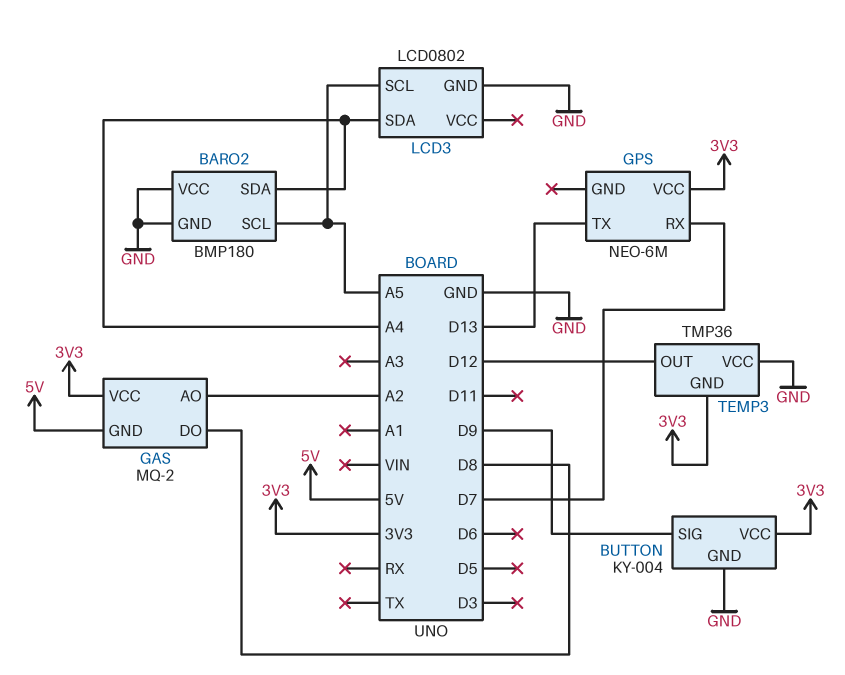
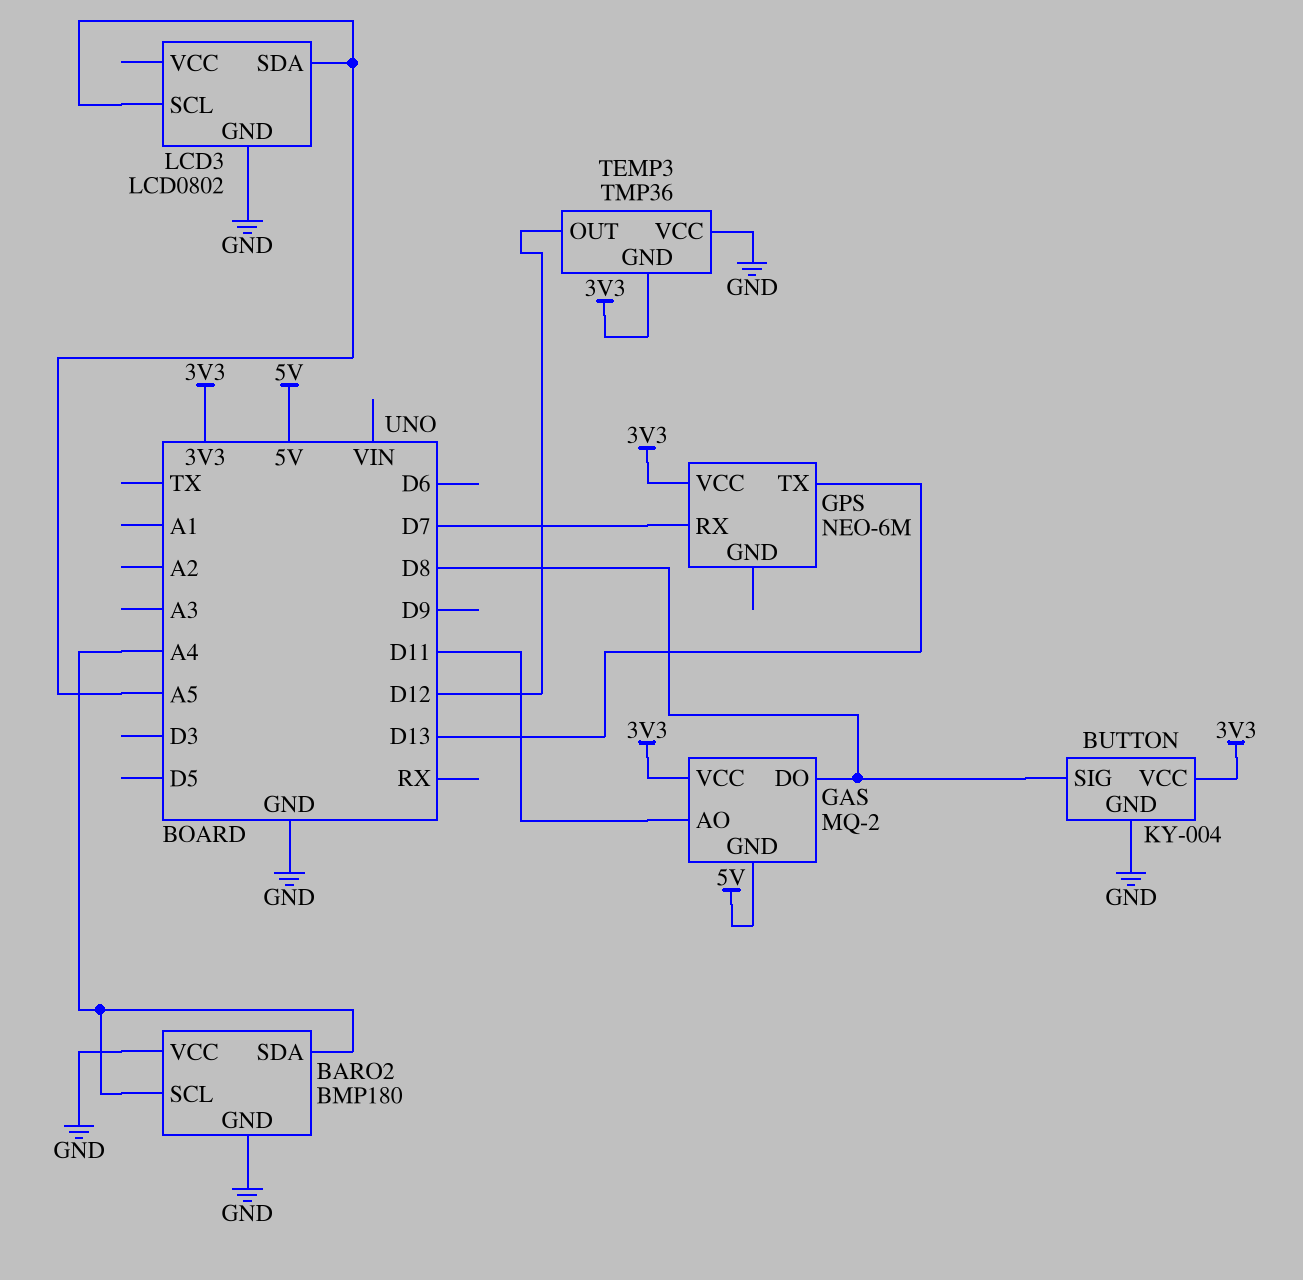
BARO2 pin SCL: A5 -> A4
BUTTON pin SIG: D9 -> D8
GAS pin AO: A2 -> D11
LCD3 pin SDA: A4 -> A5

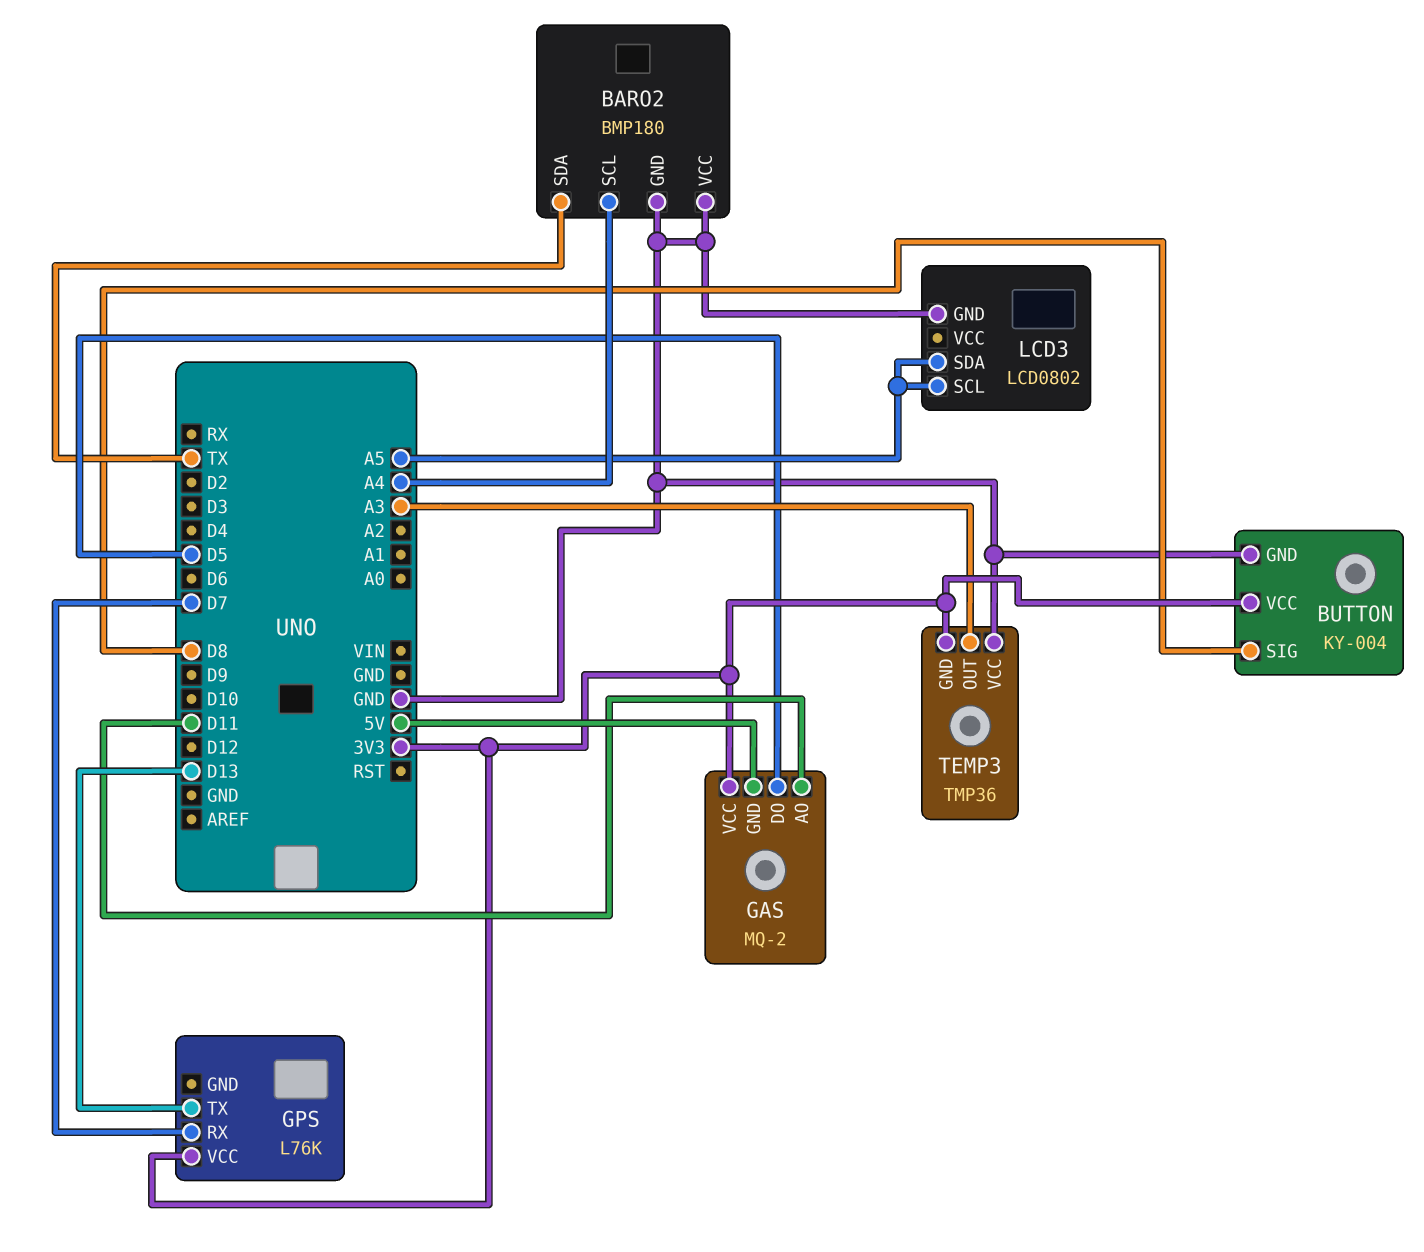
BARO2 pin SDA: A4 -> TX
GAS pin DO: D8 -> D5
GPS: NEO-6M -> L76K
TEMP3 pin OUT: D12 -> A3

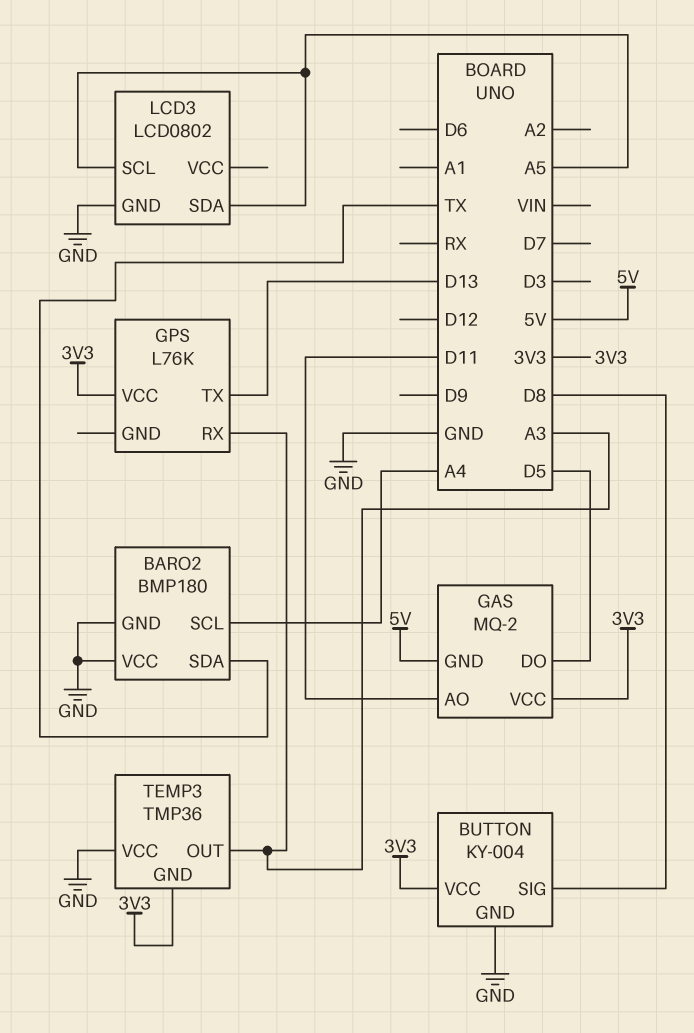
GPS pin RX: D7 -> A3

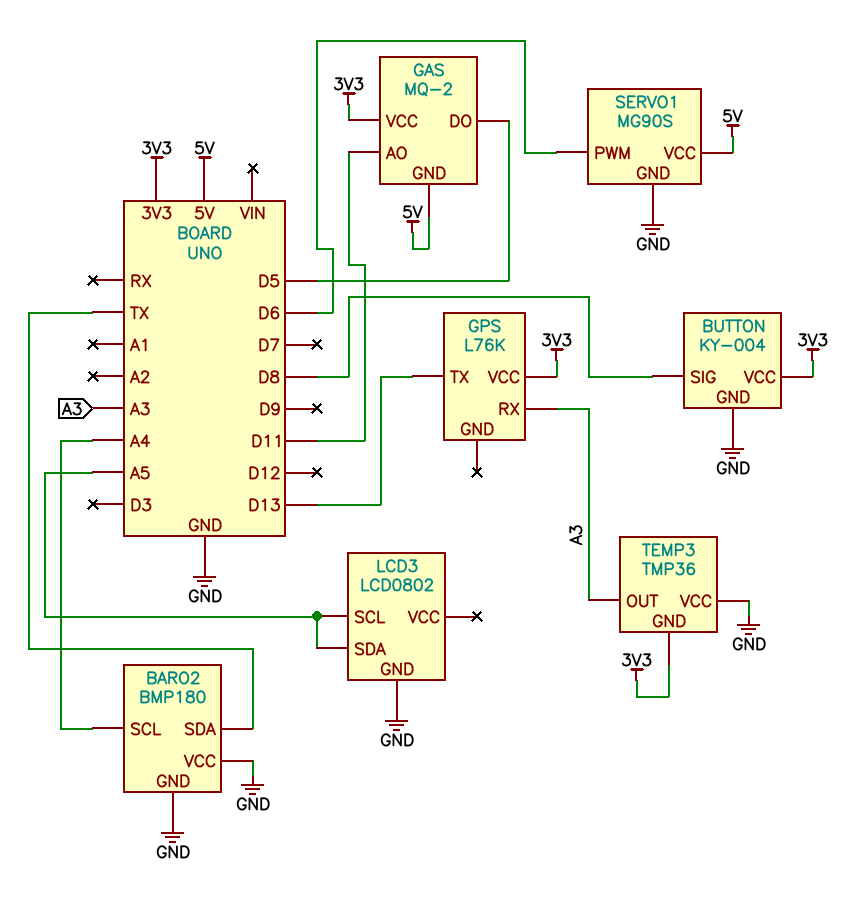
SERVO1: none -> MG90S
SERVO1 pin GND: none -> GND
SERVO1 pin PWM: none -> D6
SERVO1 pin VCC: none -> 5V

